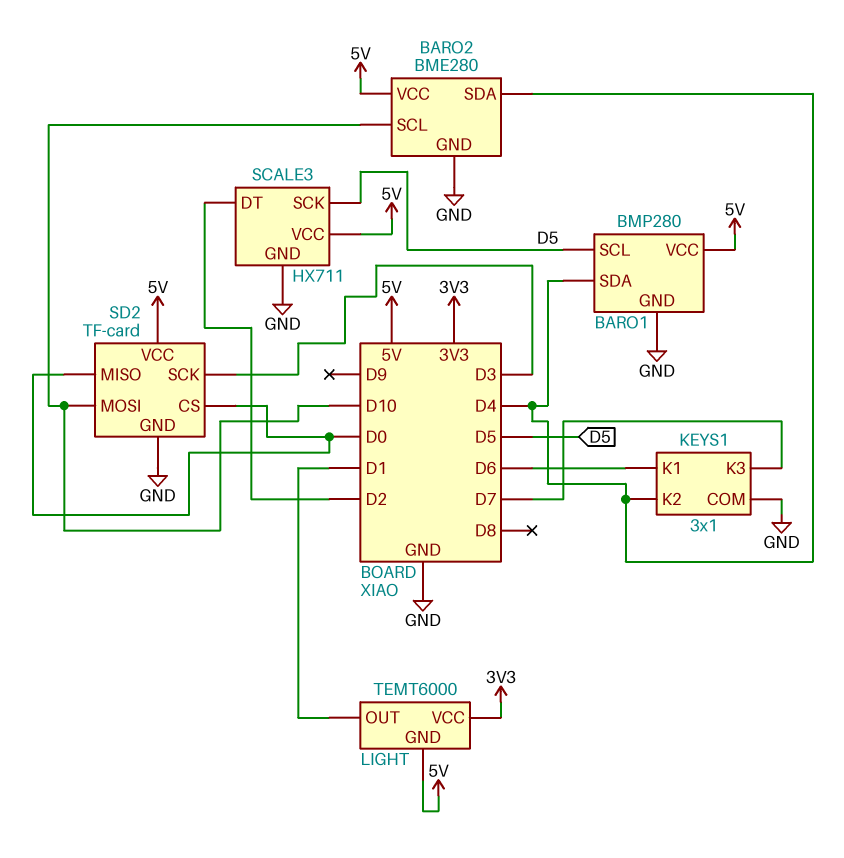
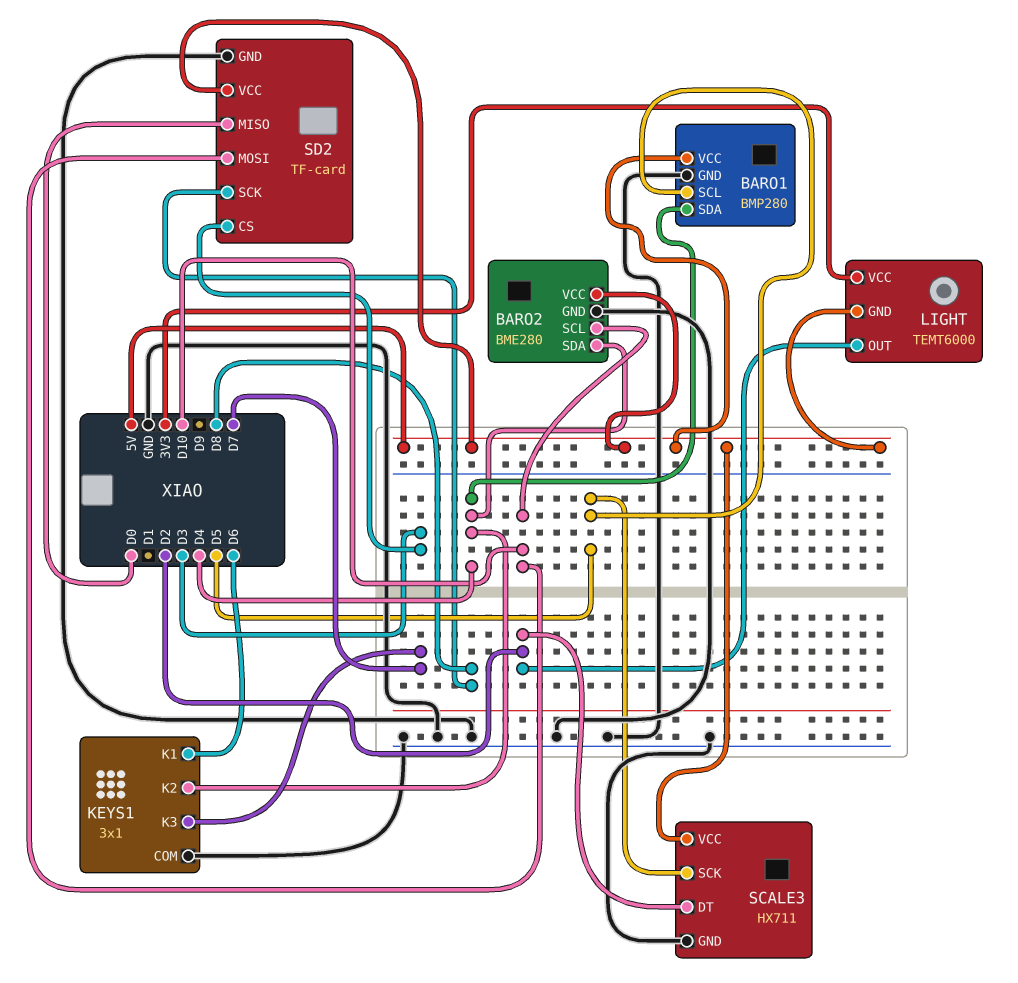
LIGHT pin OUT: D1 -> D2
SD2 pin CS: D0 -> D3
SD2 pin SCK: D3 -> D8

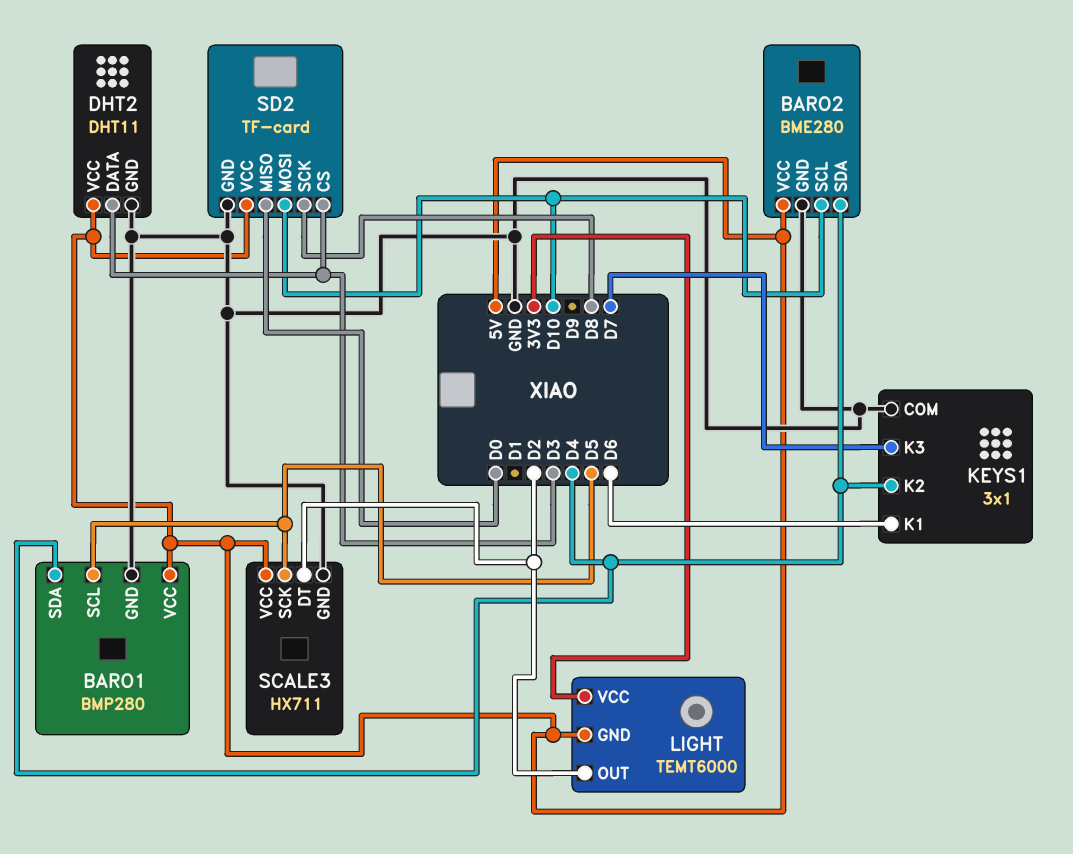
DHT2: none -> DHT11
DHT2 pin DATA: none -> D3
DHT2 pin GND: none -> GND
DHT2 pin VCC: none -> 5V

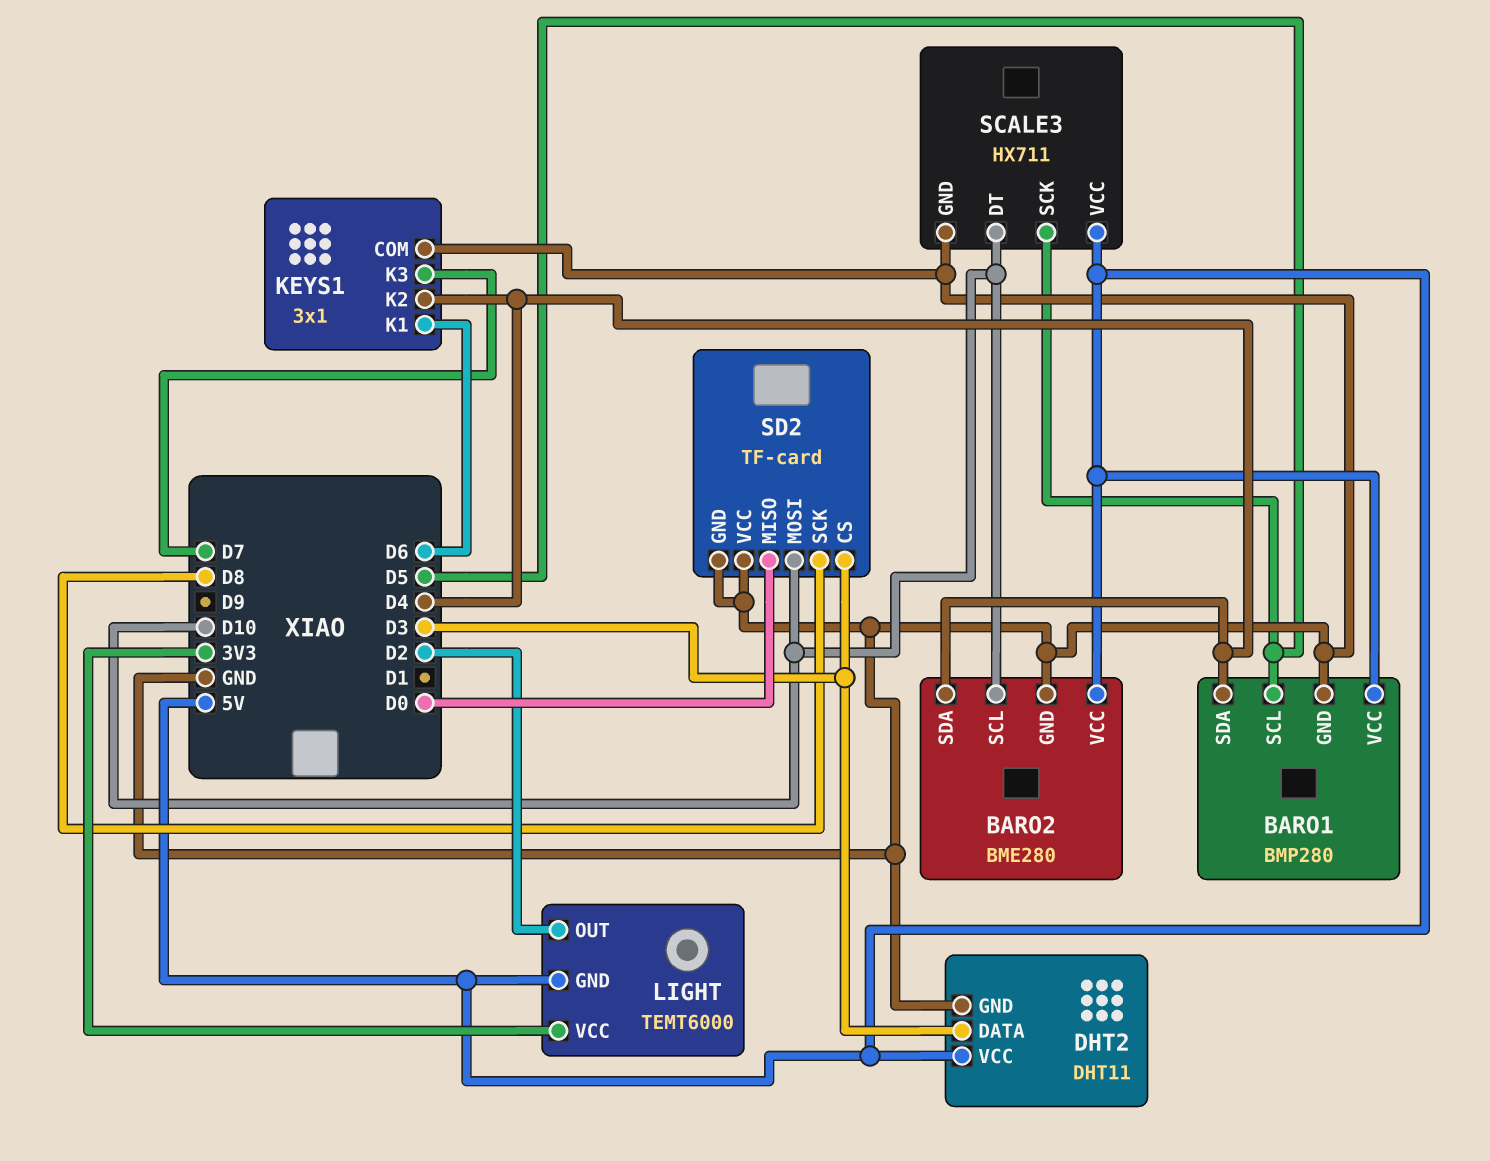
SCALE3 pin DT: D2 -> D10
SD2 pin VCC: 5V -> GND

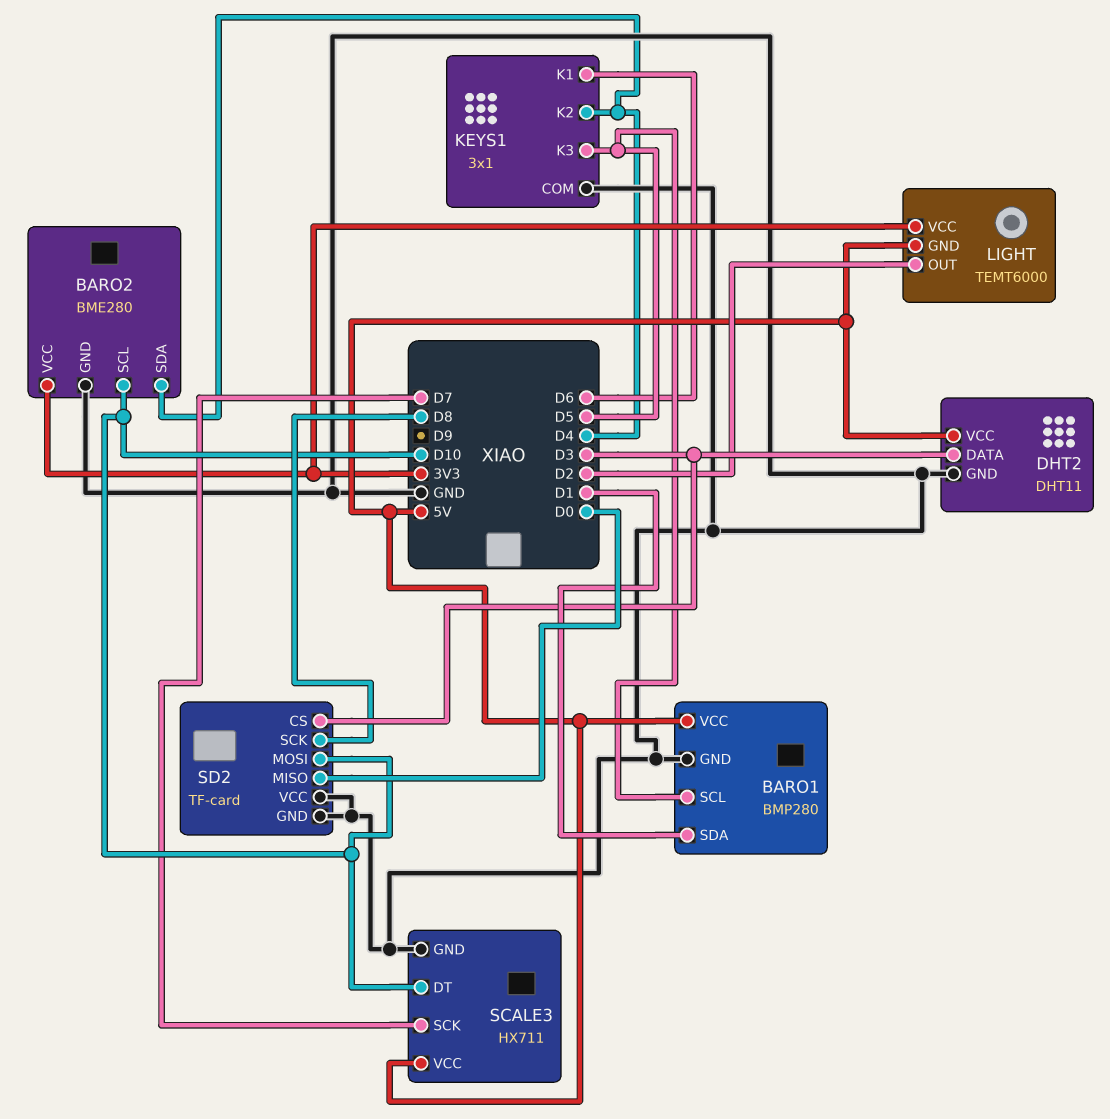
BARO1 pin SDA: D4 -> D1
BARO2 pin VCC: 5V -> 3V3
KEYS1 pin K3: D7 -> D5
SCALE3 pin SCK: D5 -> D7

